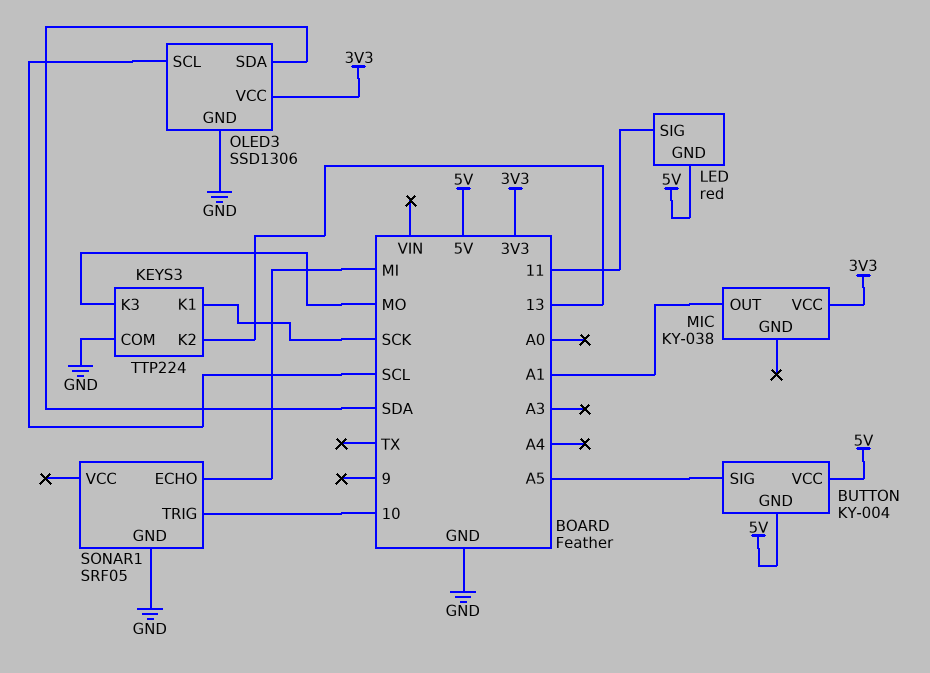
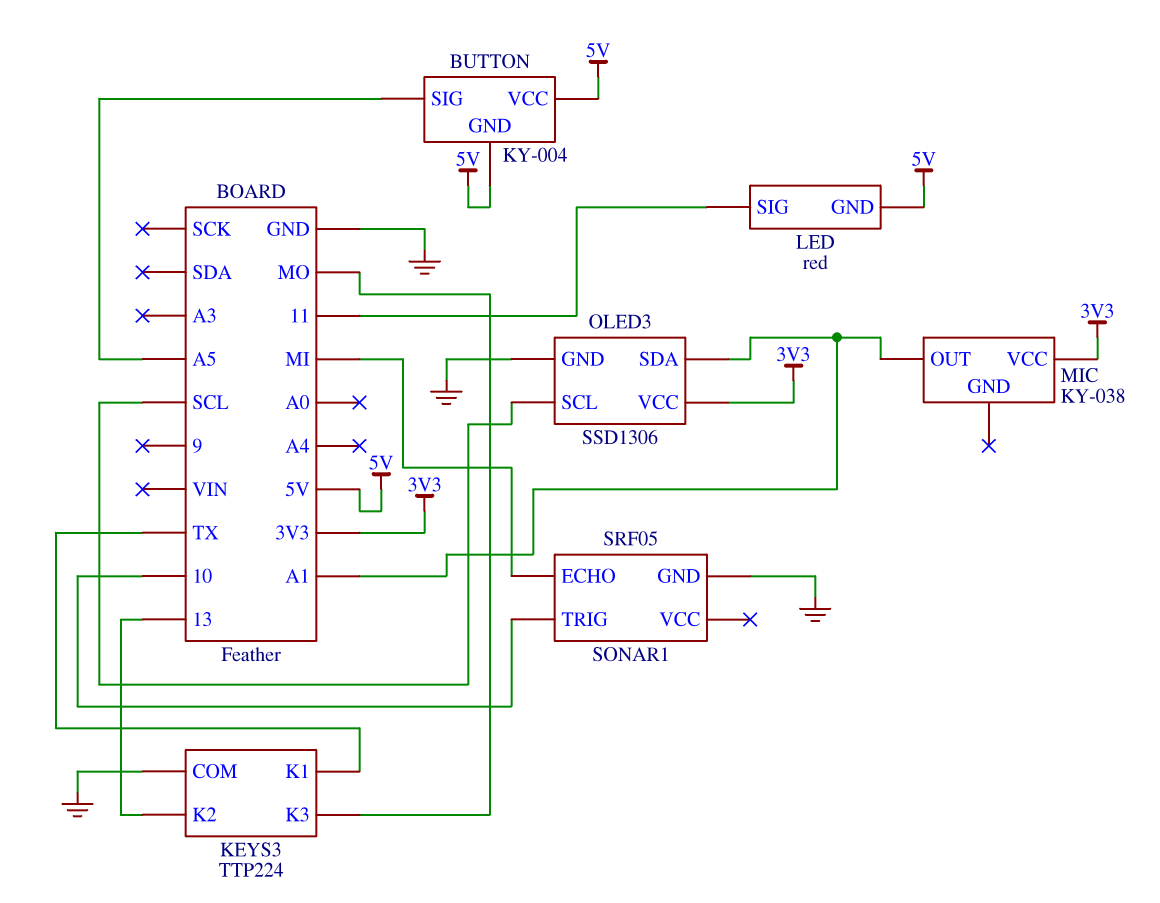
KEYS3 pin K1: SCK -> TX
OLED3 pin SDA: SDA -> A1

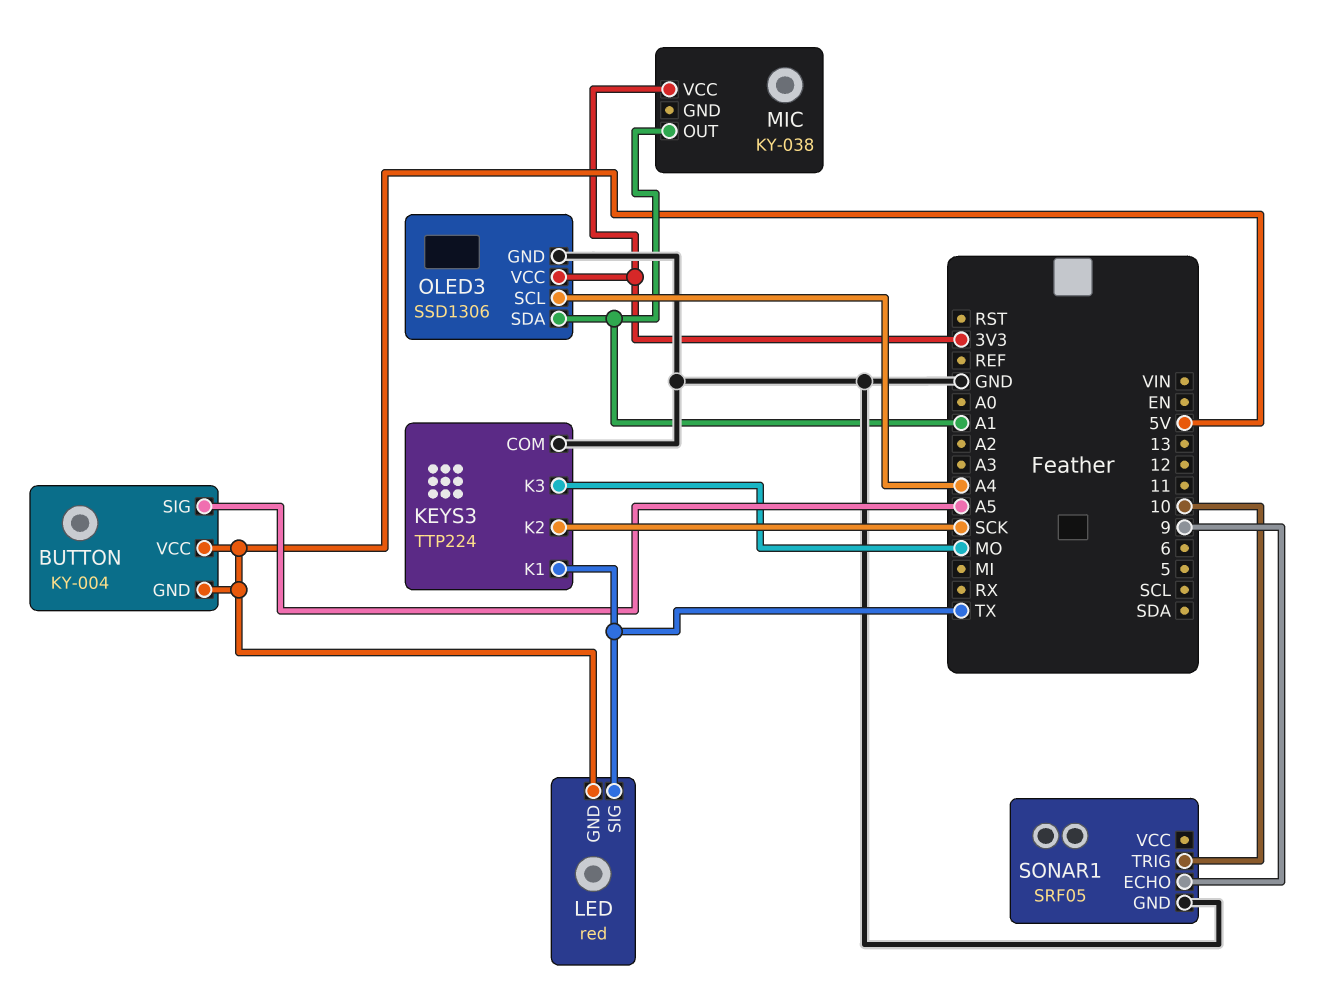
KEYS3 pin K2: 13 -> SCK
LED pin SIG: 11 -> TX
OLED3 pin SCL: SCL -> A4
SONAR1 pin ECHO: MI -> 9

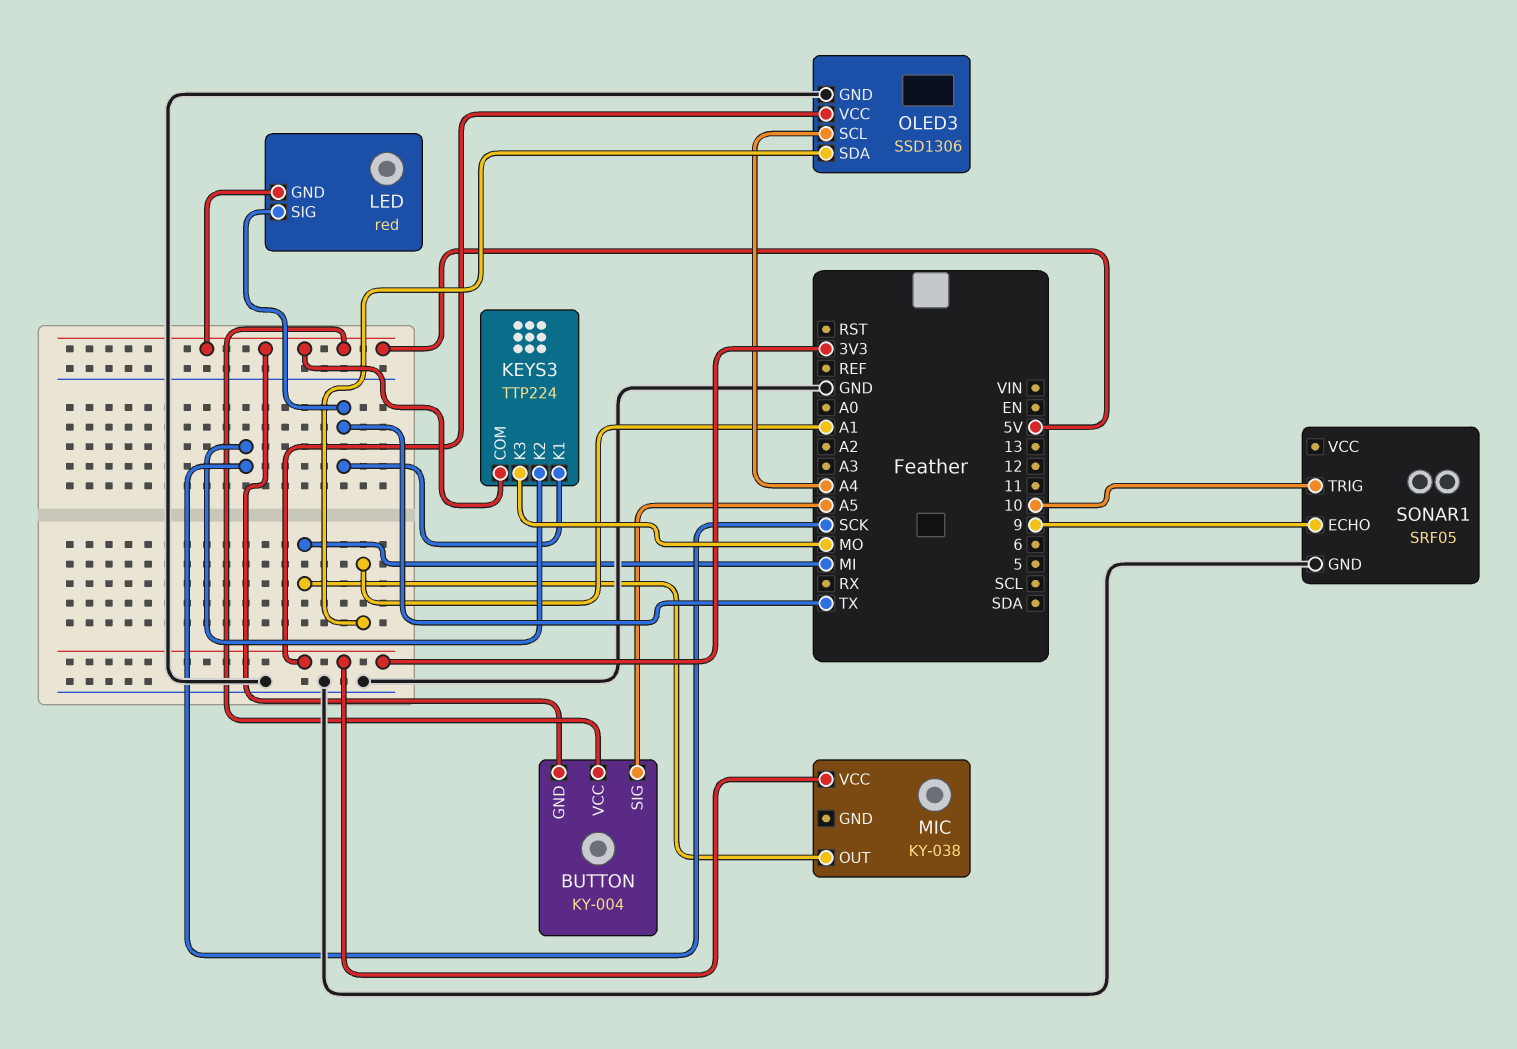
KEYS3 pin COM: GND -> 5V
MIC pin OUT: A1 -> MI

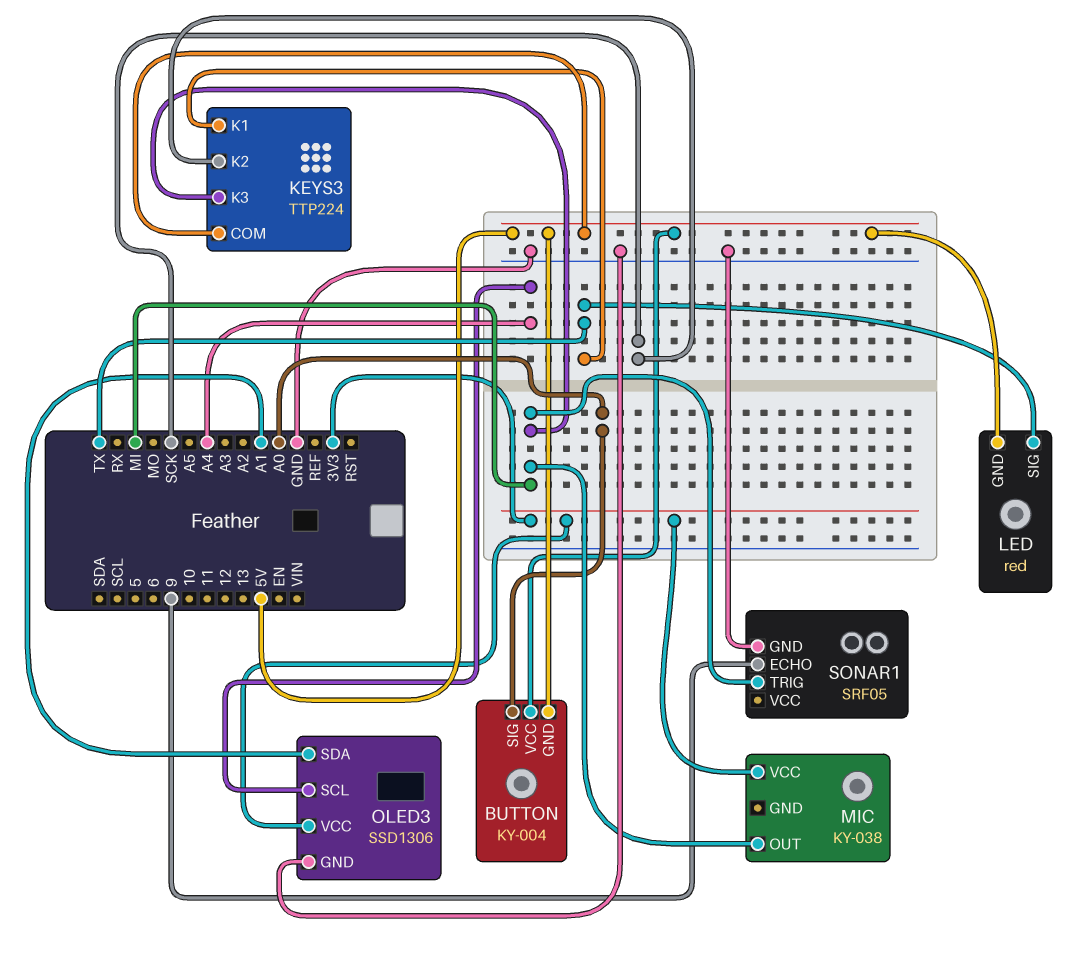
BUTTON pin SIG: A5 -> A0
KEYS3 pin K3: MO -> MI
SONAR1 pin TRIG: 10 -> MI

